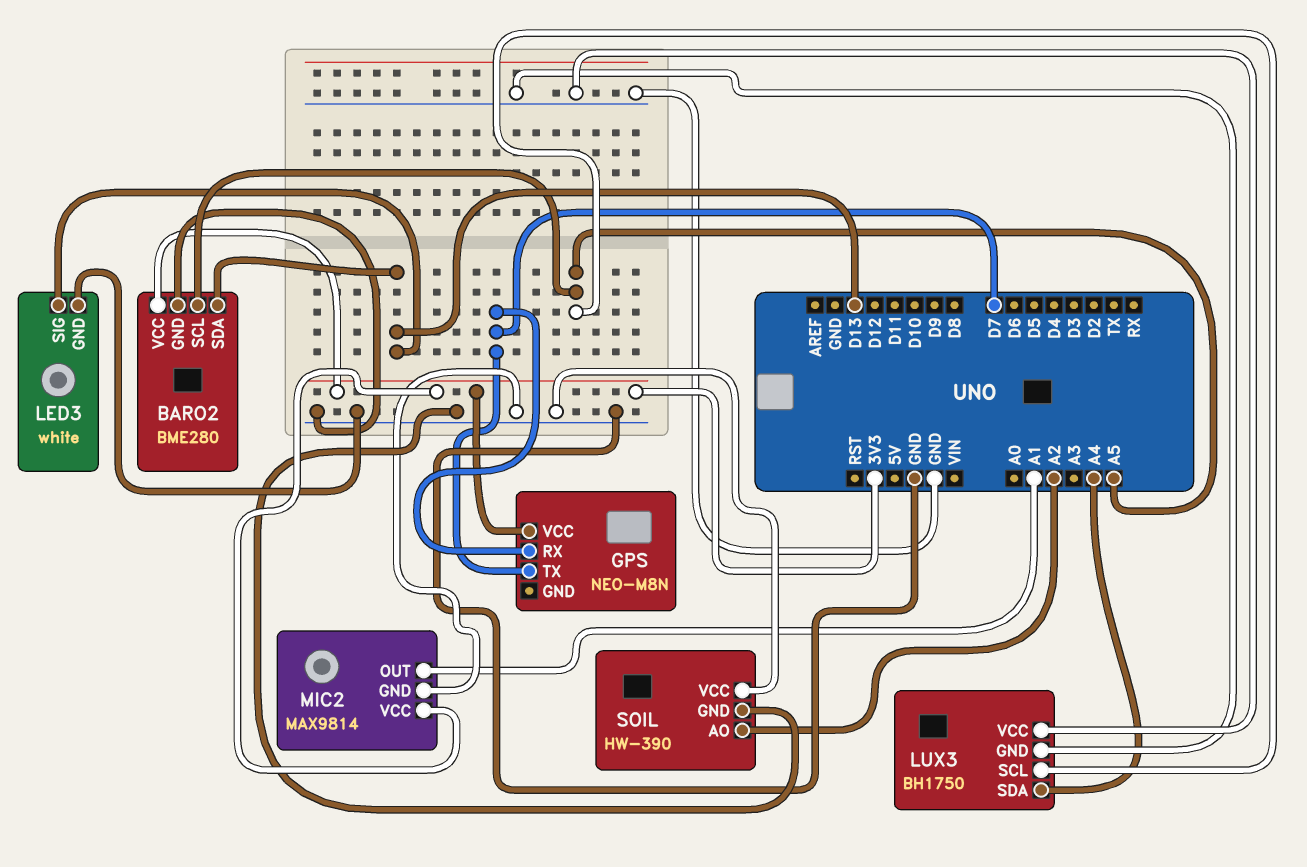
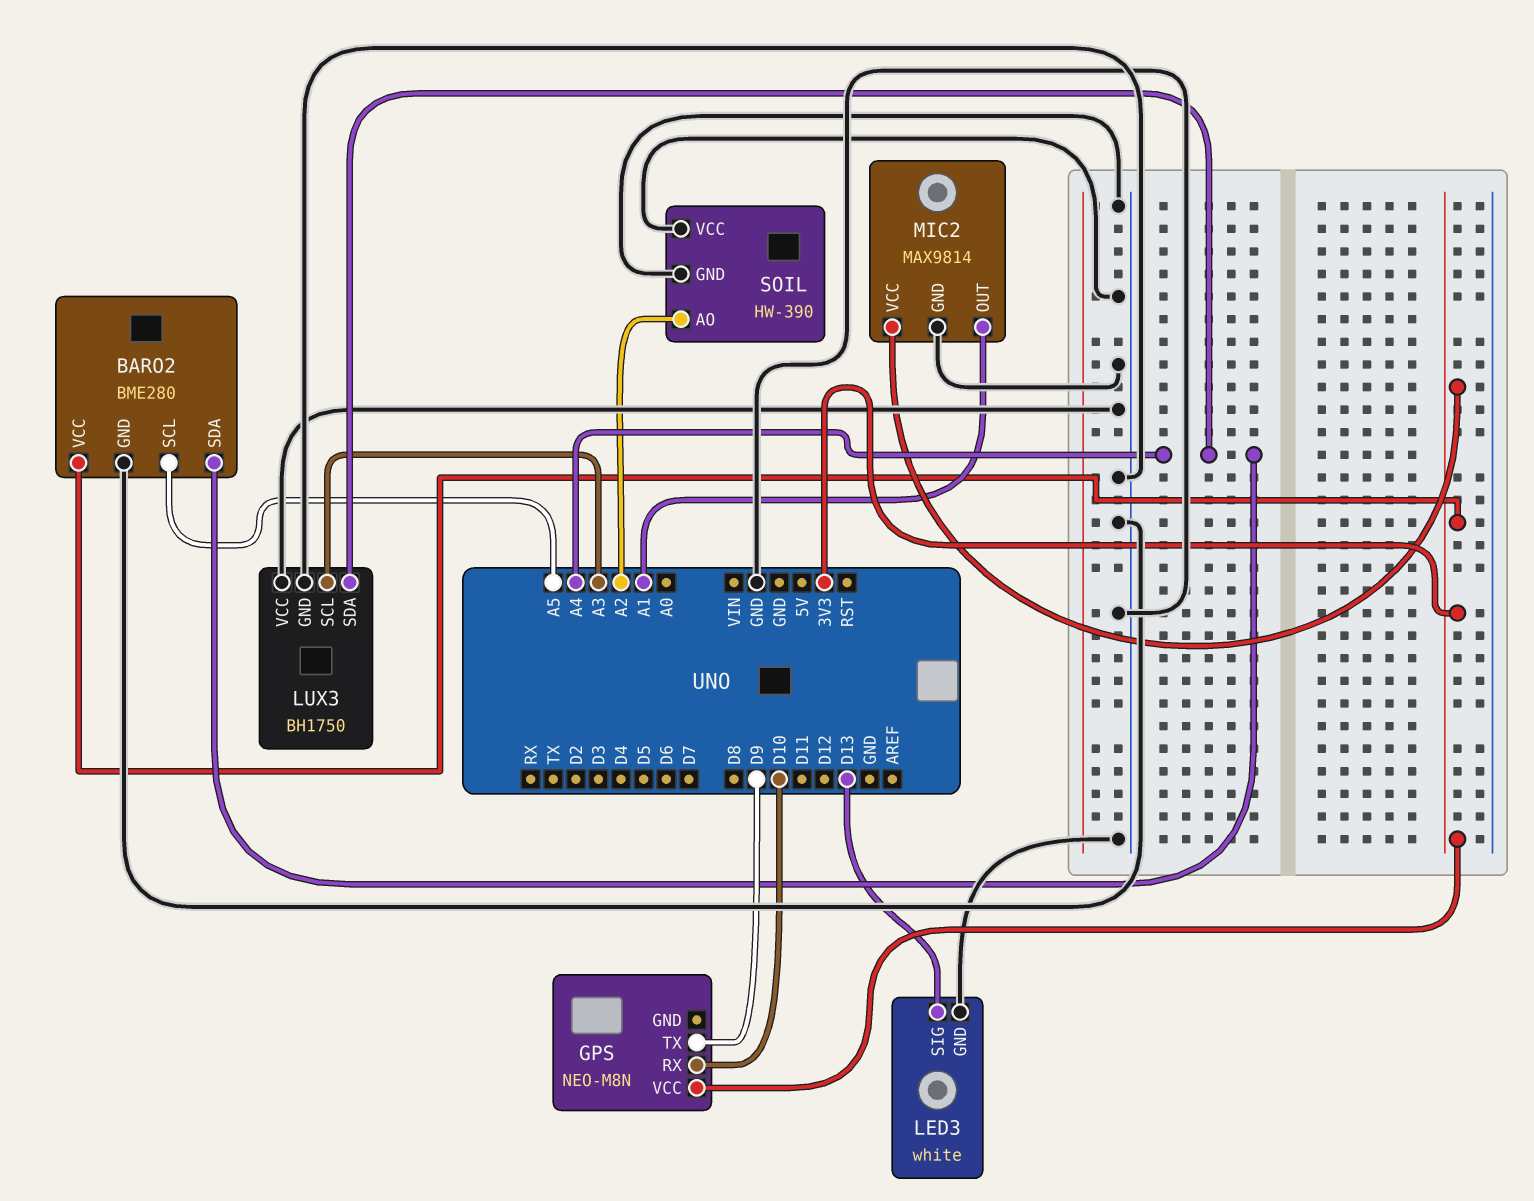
BARO2 pin SDA: D13 -> A4
GPS pin RX: D7 -> D10
GPS pin TX: D7 -> D9
LUX3 pin SCL: A5 -> A3

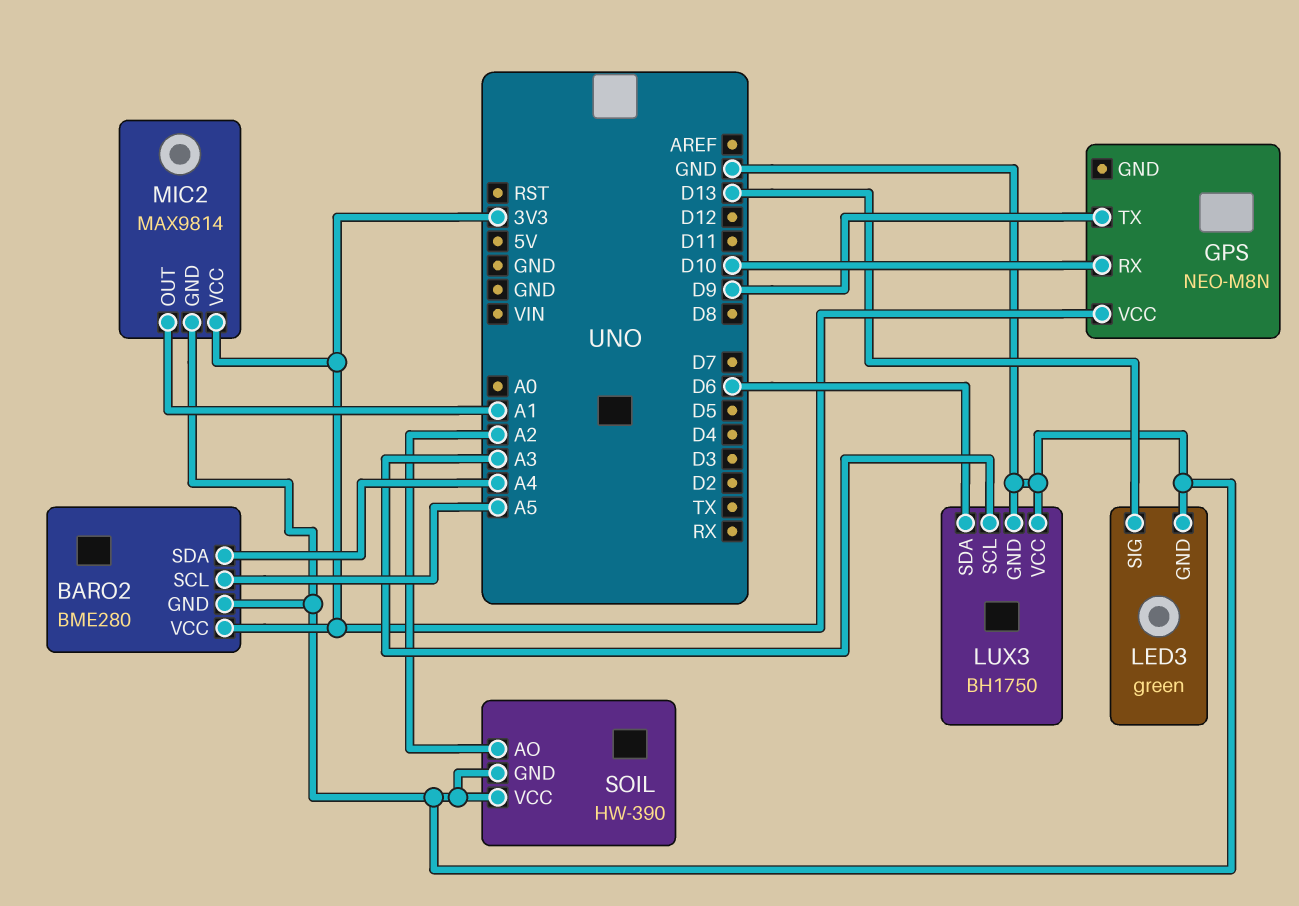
LED3: white -> green
LUX3 pin SDA: A4 -> D6

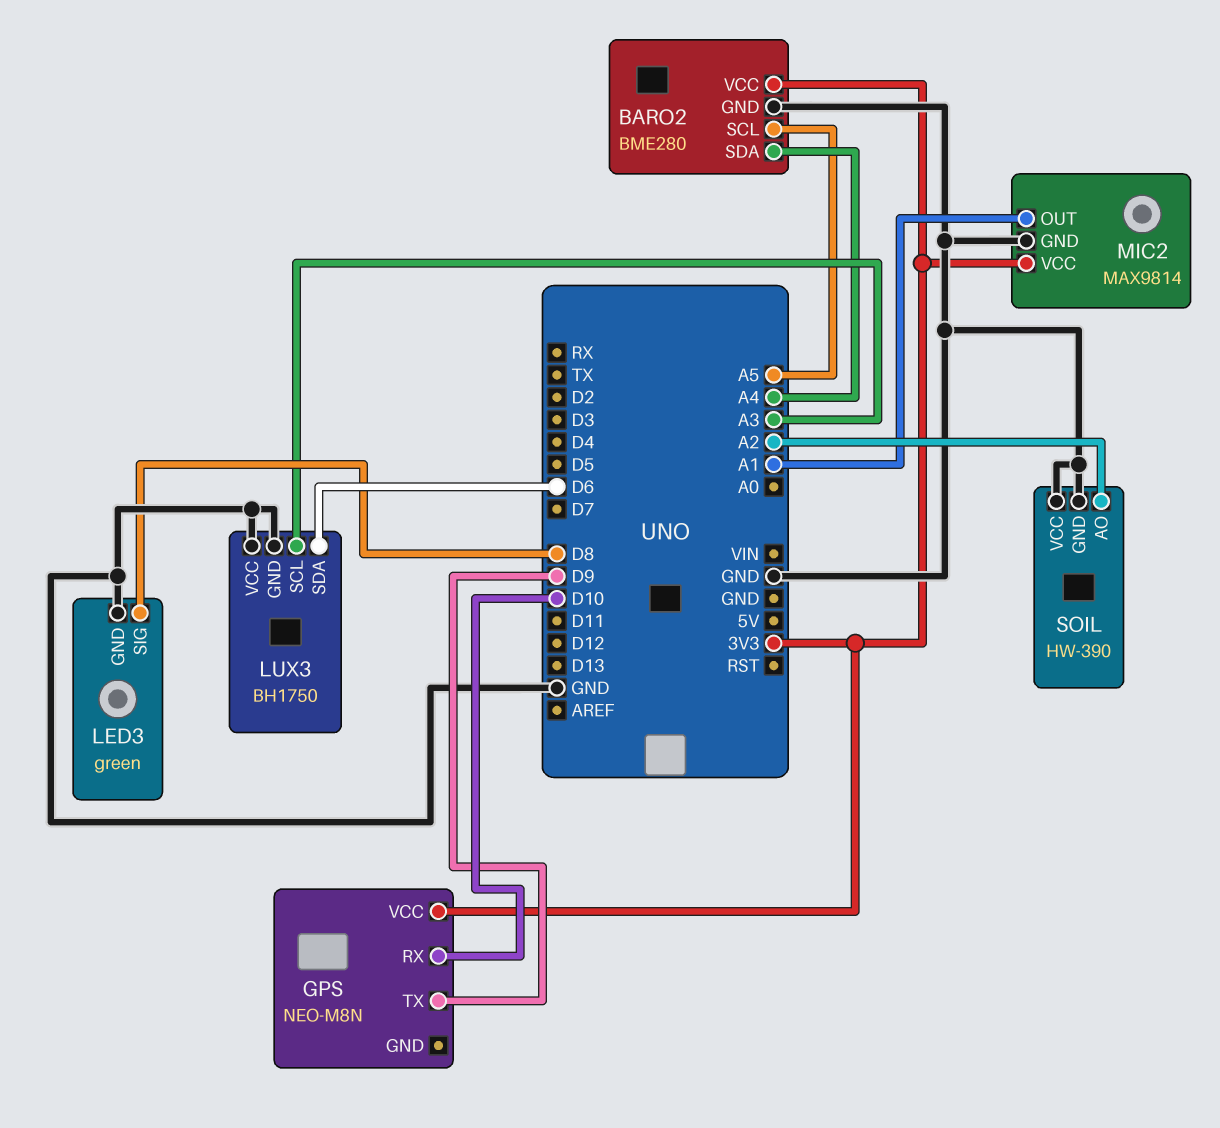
LED3 pin SIG: D13 -> D8

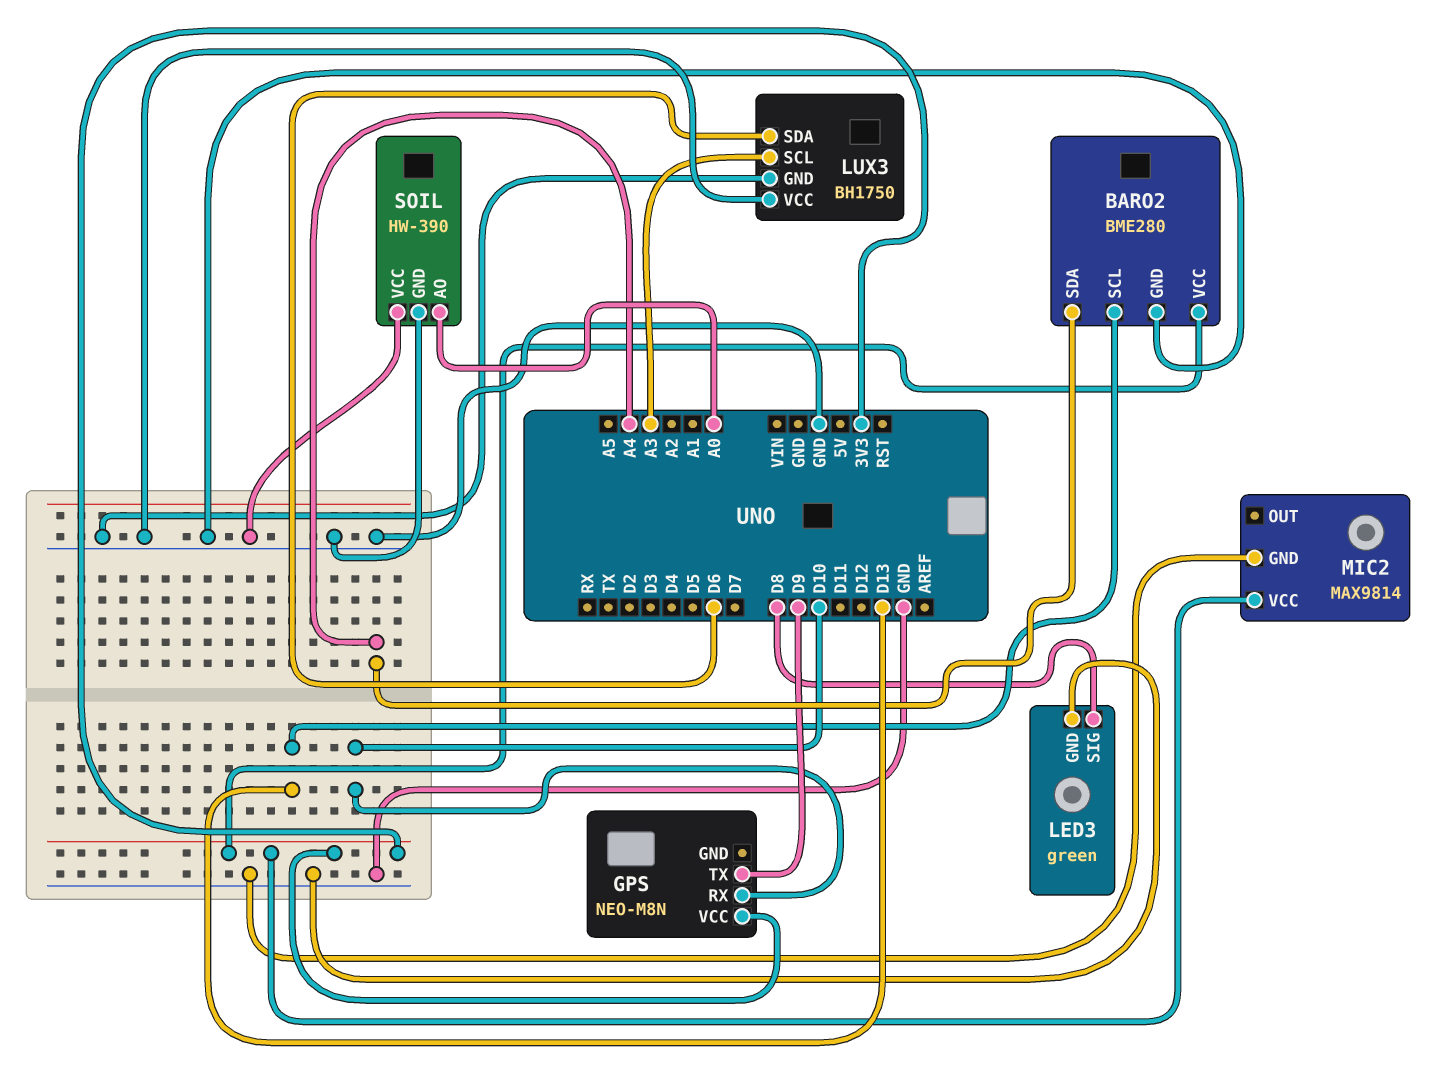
BARO2 pin SCL: A5 -> D13
MIC2 pin OUT: A1 -> none
SOIL pin AO: A2 -> A0

